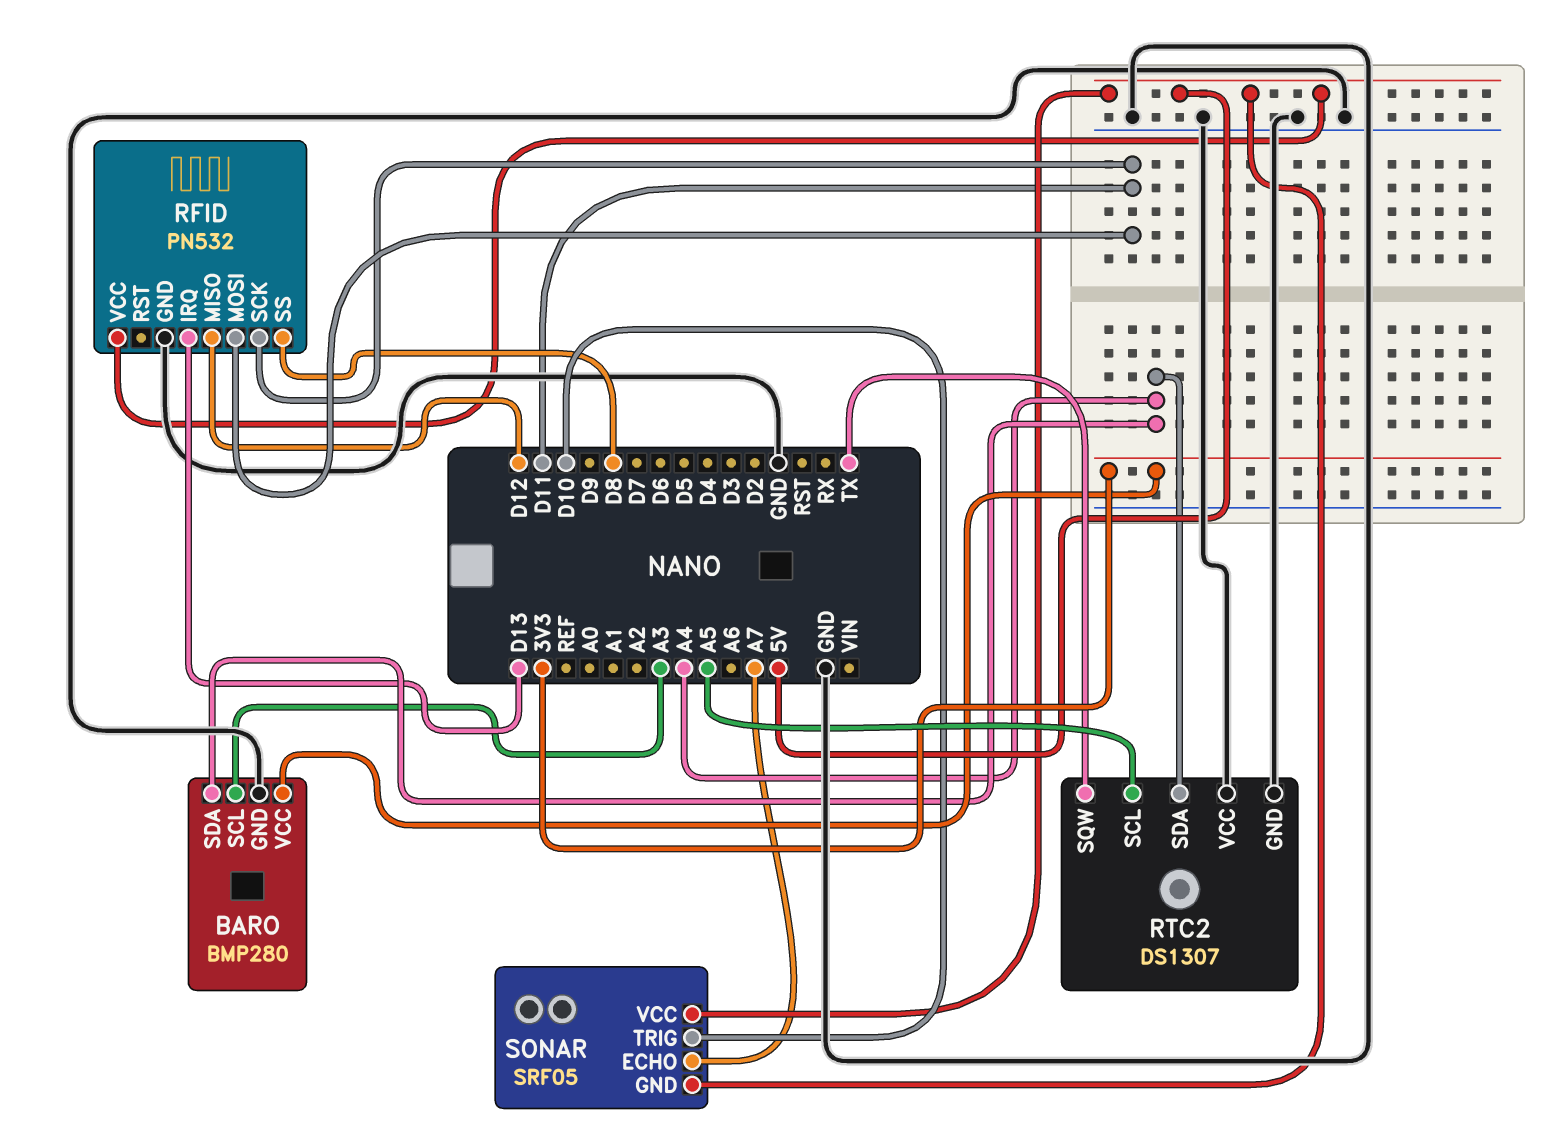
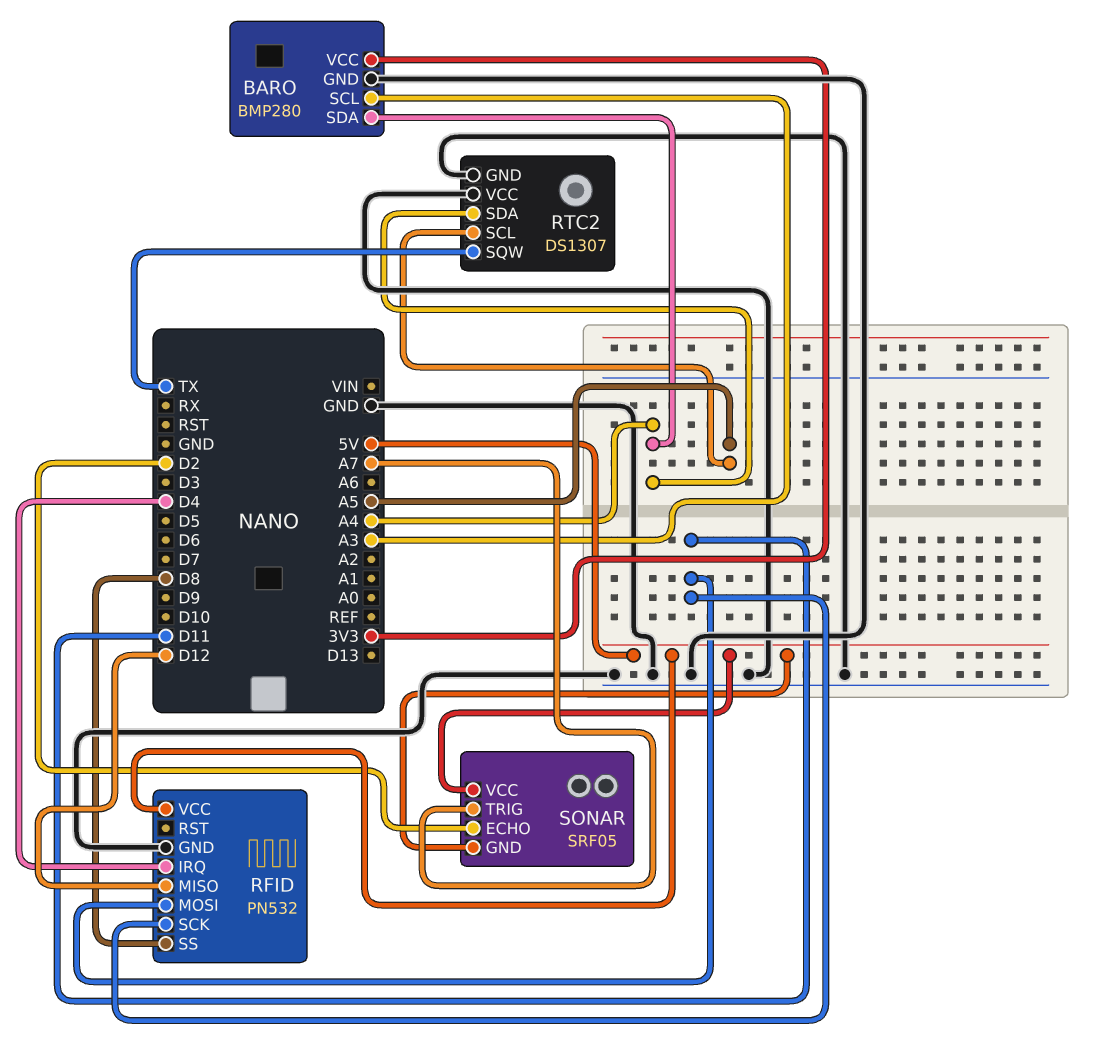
RFID pin IRQ: D13 -> D4
SONAR pin ECHO: A7 -> D2
SONAR pin TRIG: D10 -> A7

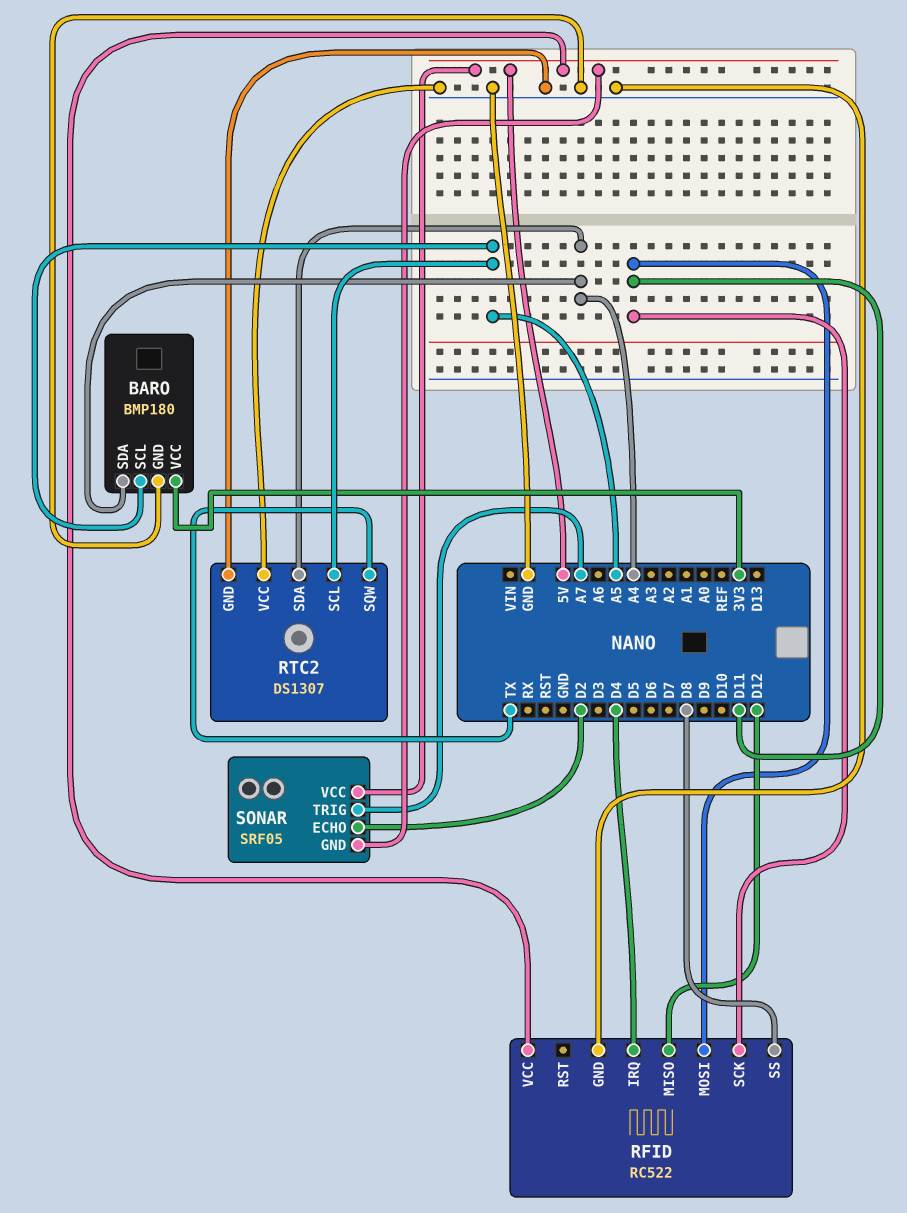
BARO: BMP280 -> BMP180
BARO pin SCL: A3 -> A5
RFID: PN532 -> RC522

